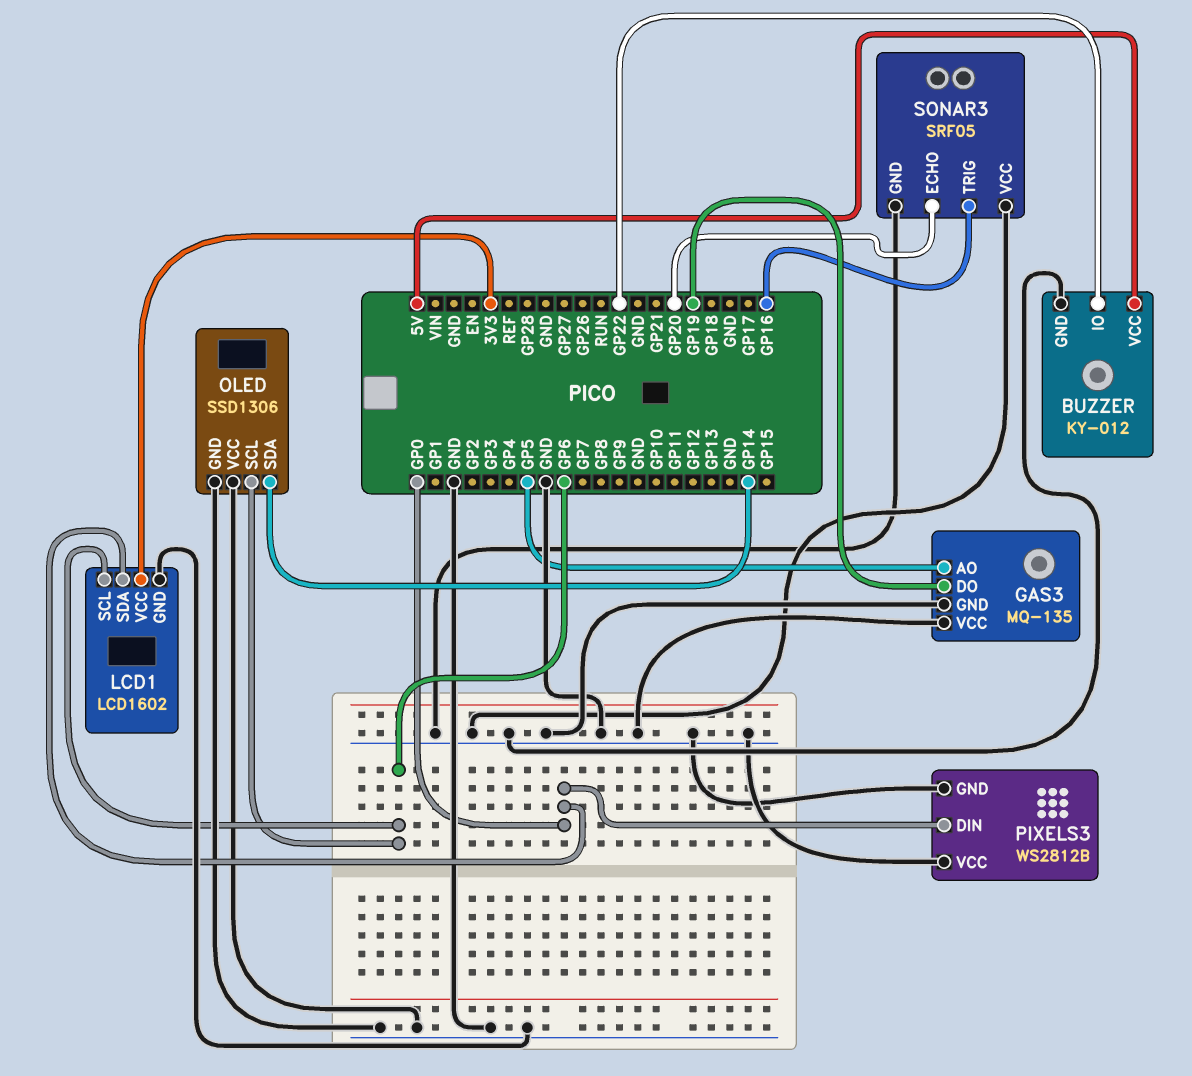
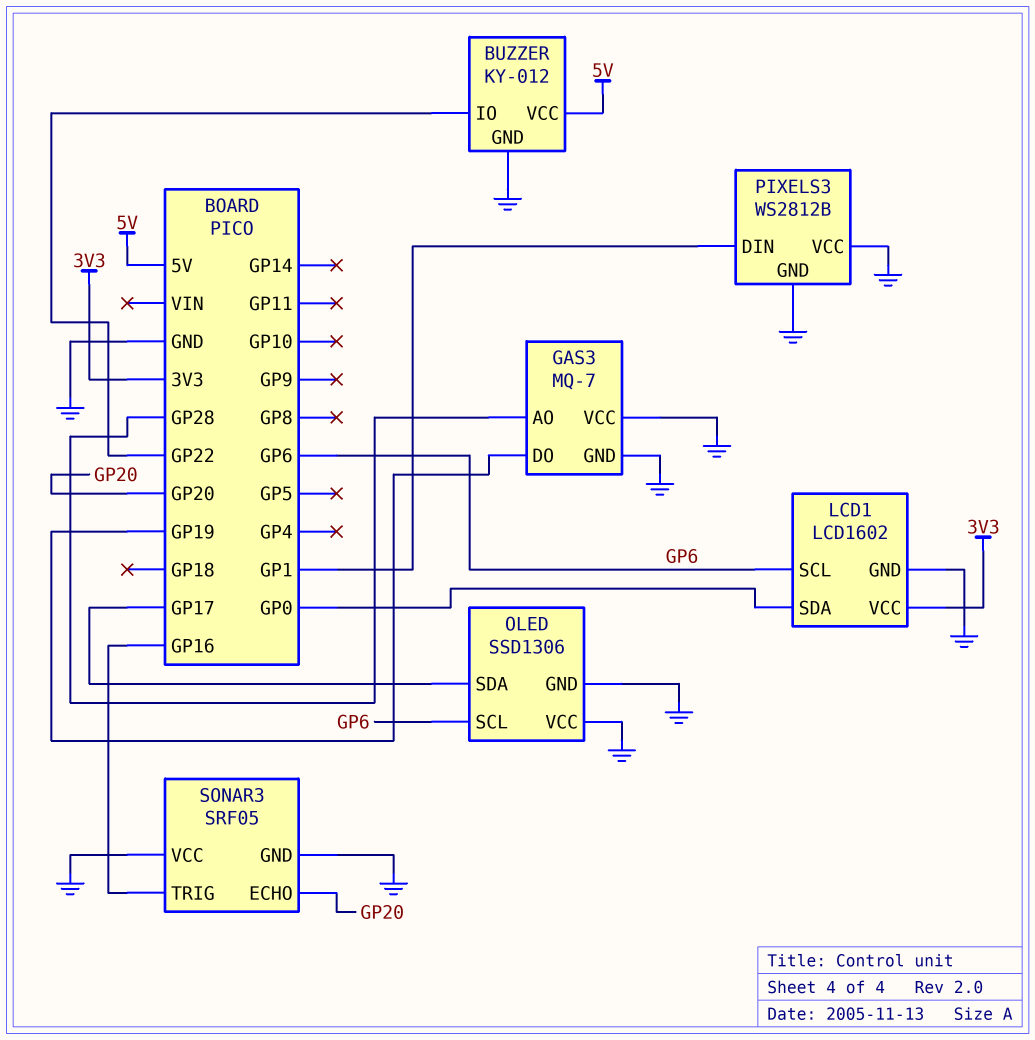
GAS3: MQ-135 -> MQ-7
GAS3 pin AO: GP5 -> GP28
OLED pin SDA: GP14 -> GP17
PIXELS3 pin DIN: GP0 -> GP1

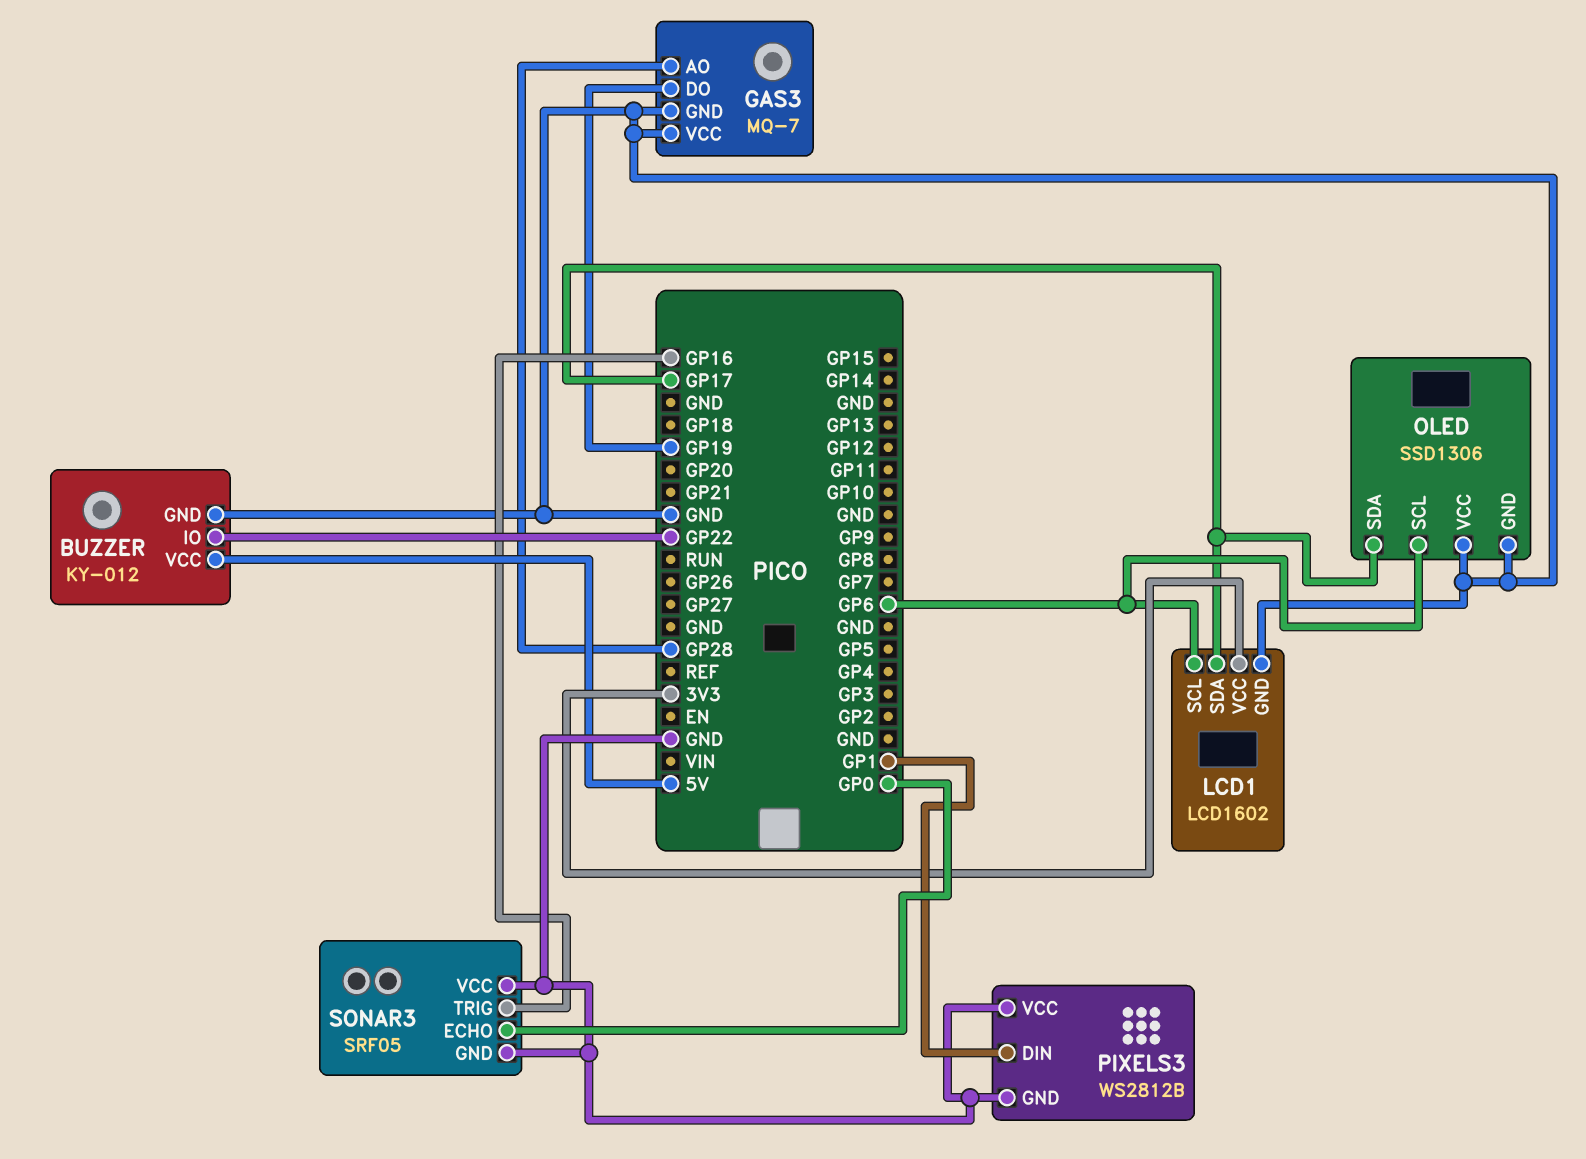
LCD1 pin SDA: GP0 -> GP17
SONAR3 pin ECHO: GP20 -> GP0

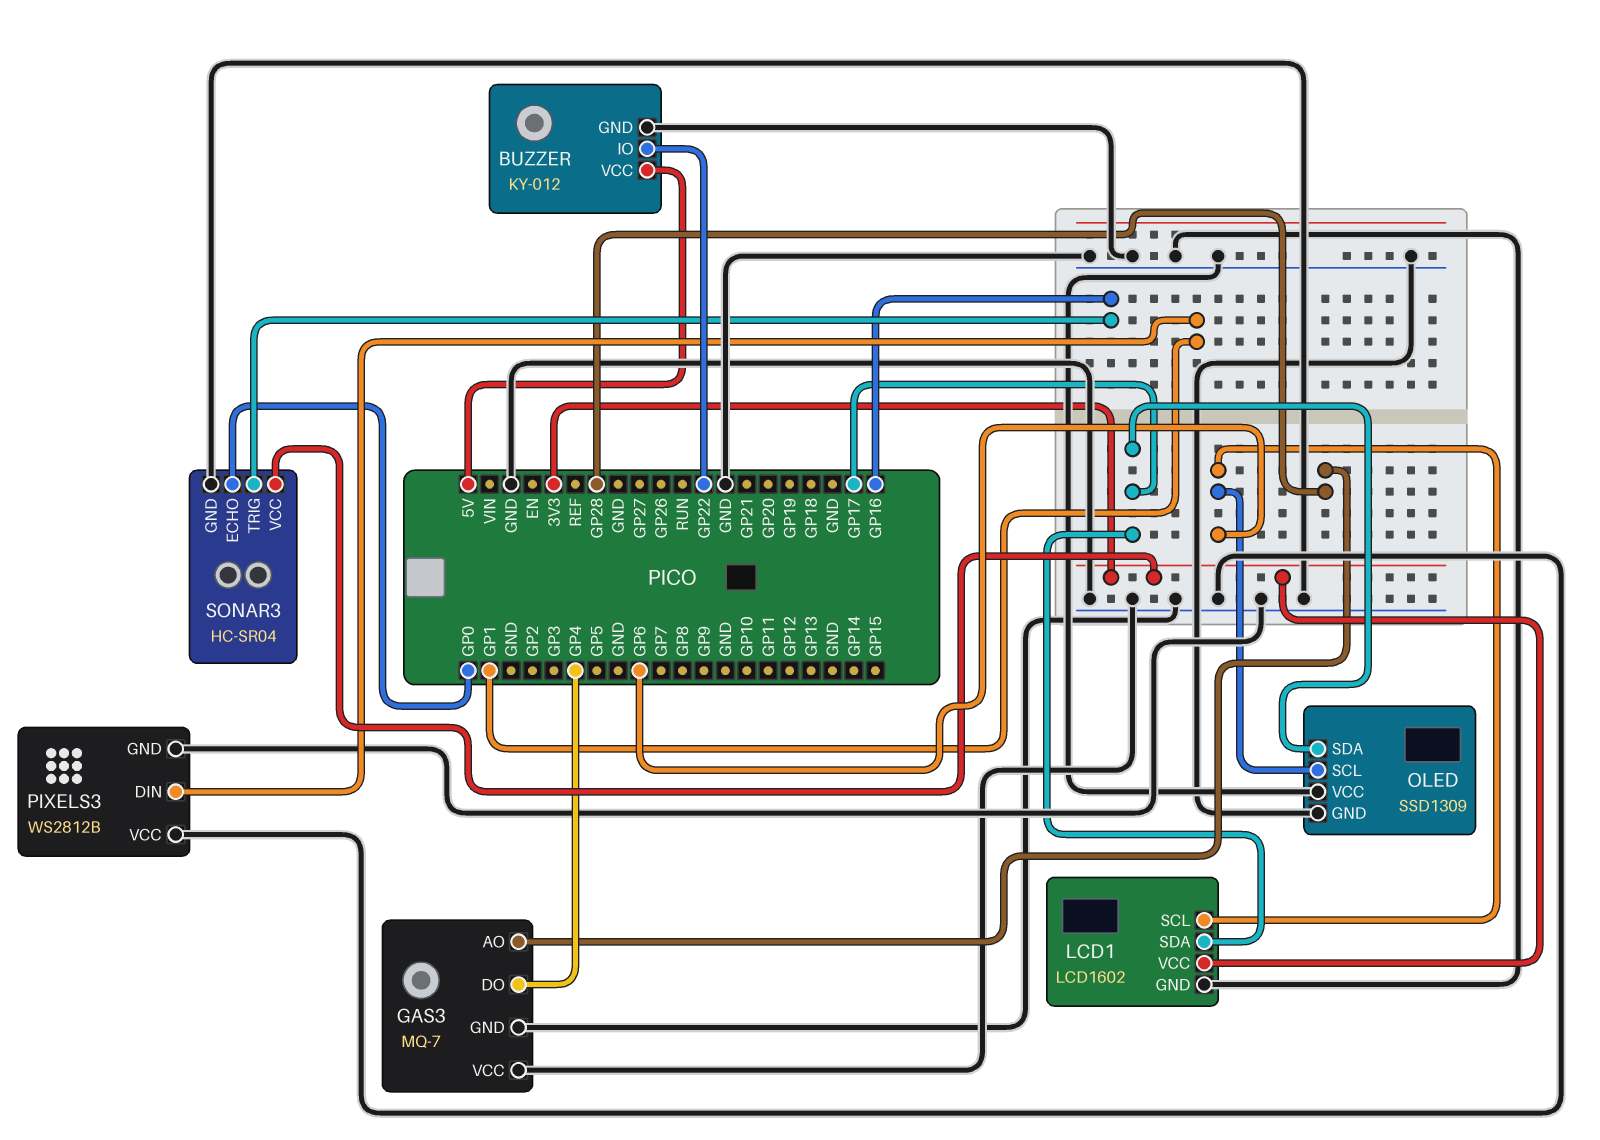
GAS3 pin DO: GP19 -> GP4
OLED: SSD1306 -> SSD1309
SONAR3: SRF05 -> HC-SR04
SONAR3 pin VCC: GND -> 3V3

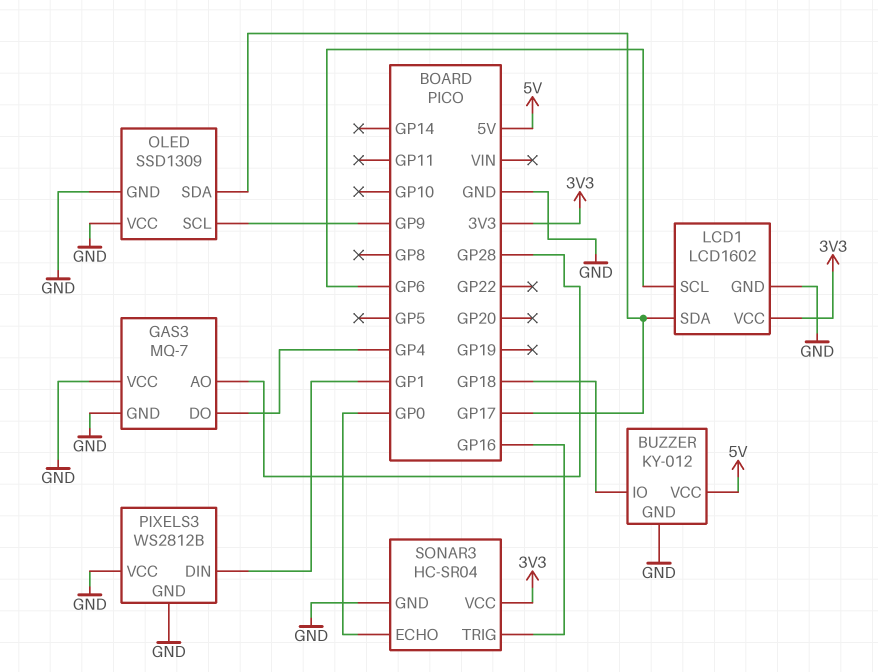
BUZZER pin IO: GP22 -> GP18
OLED pin SCL: GP6 -> GP9

